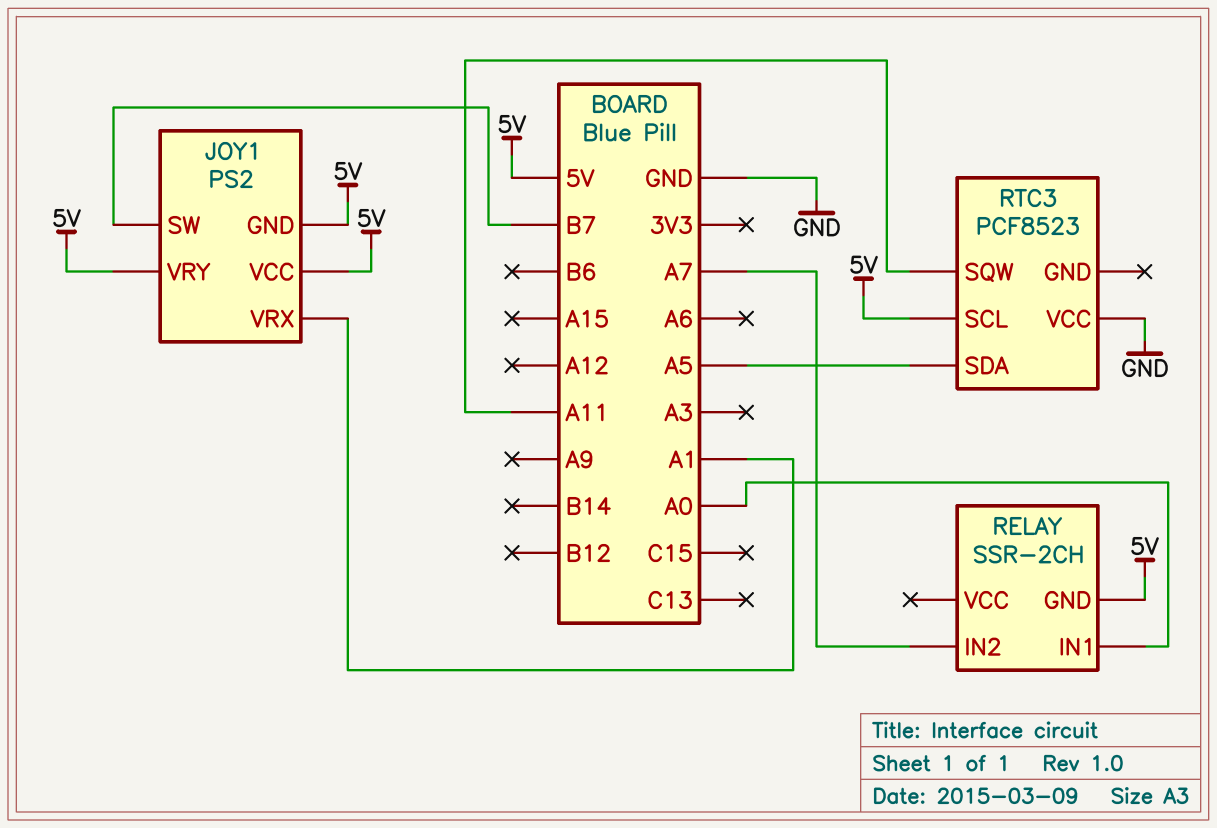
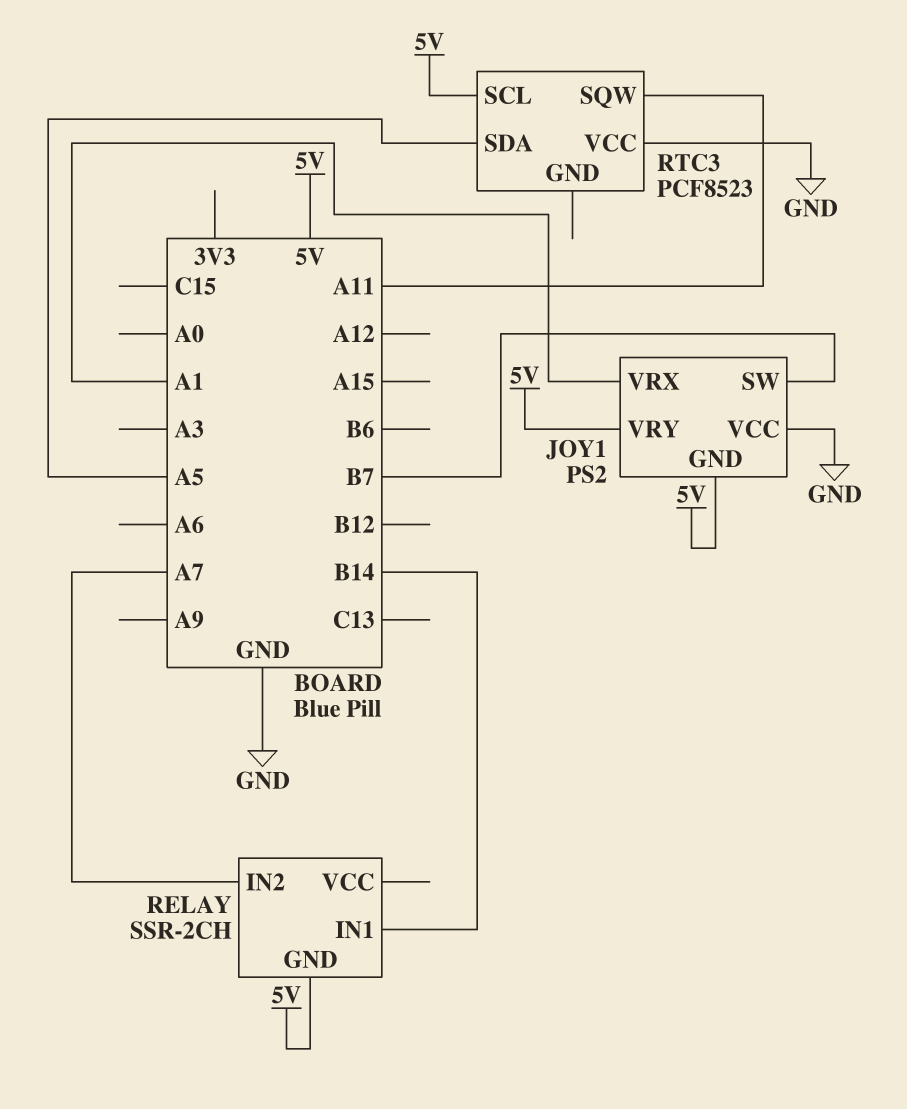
JOY1 pin VCC: 5V -> GND
RELAY pin IN1: A0 -> B14

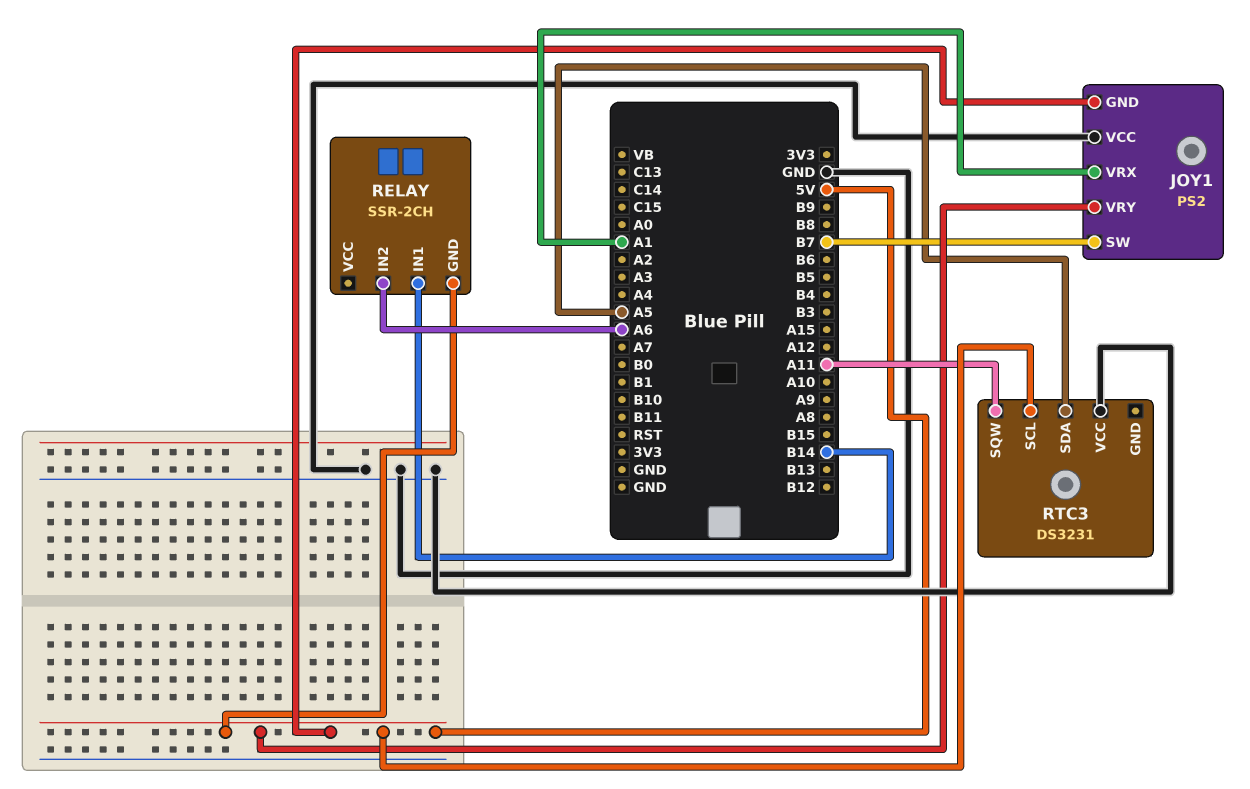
RELAY pin IN2: A7 -> A6
RTC3: PCF8523 -> DS3231

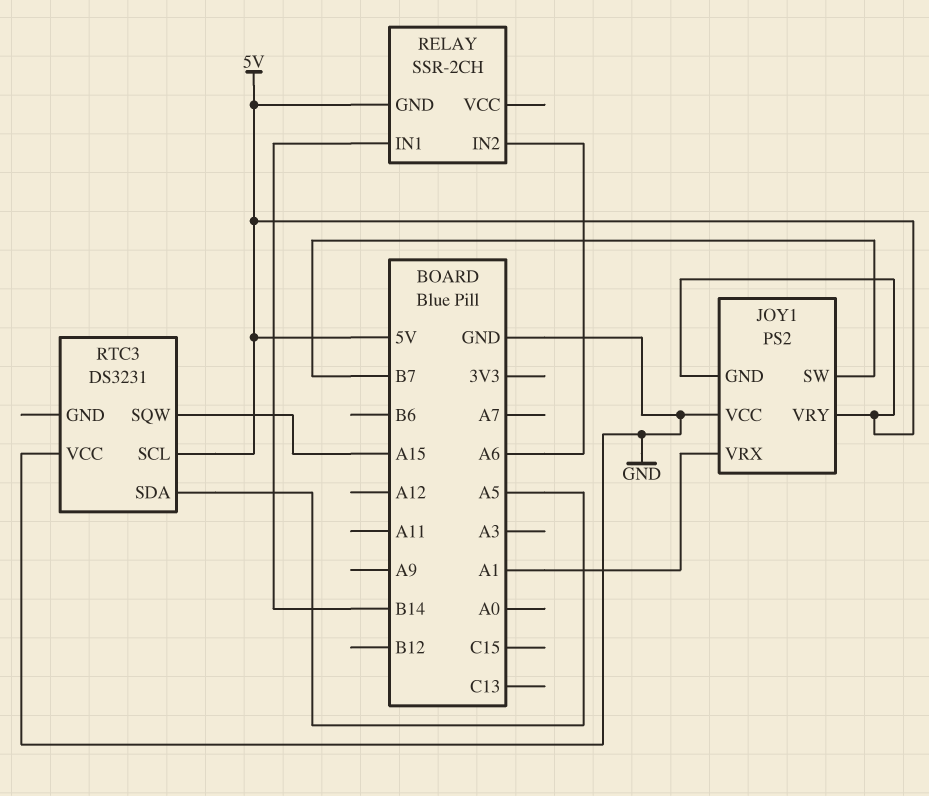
RTC3 pin SQW: A11 -> A15

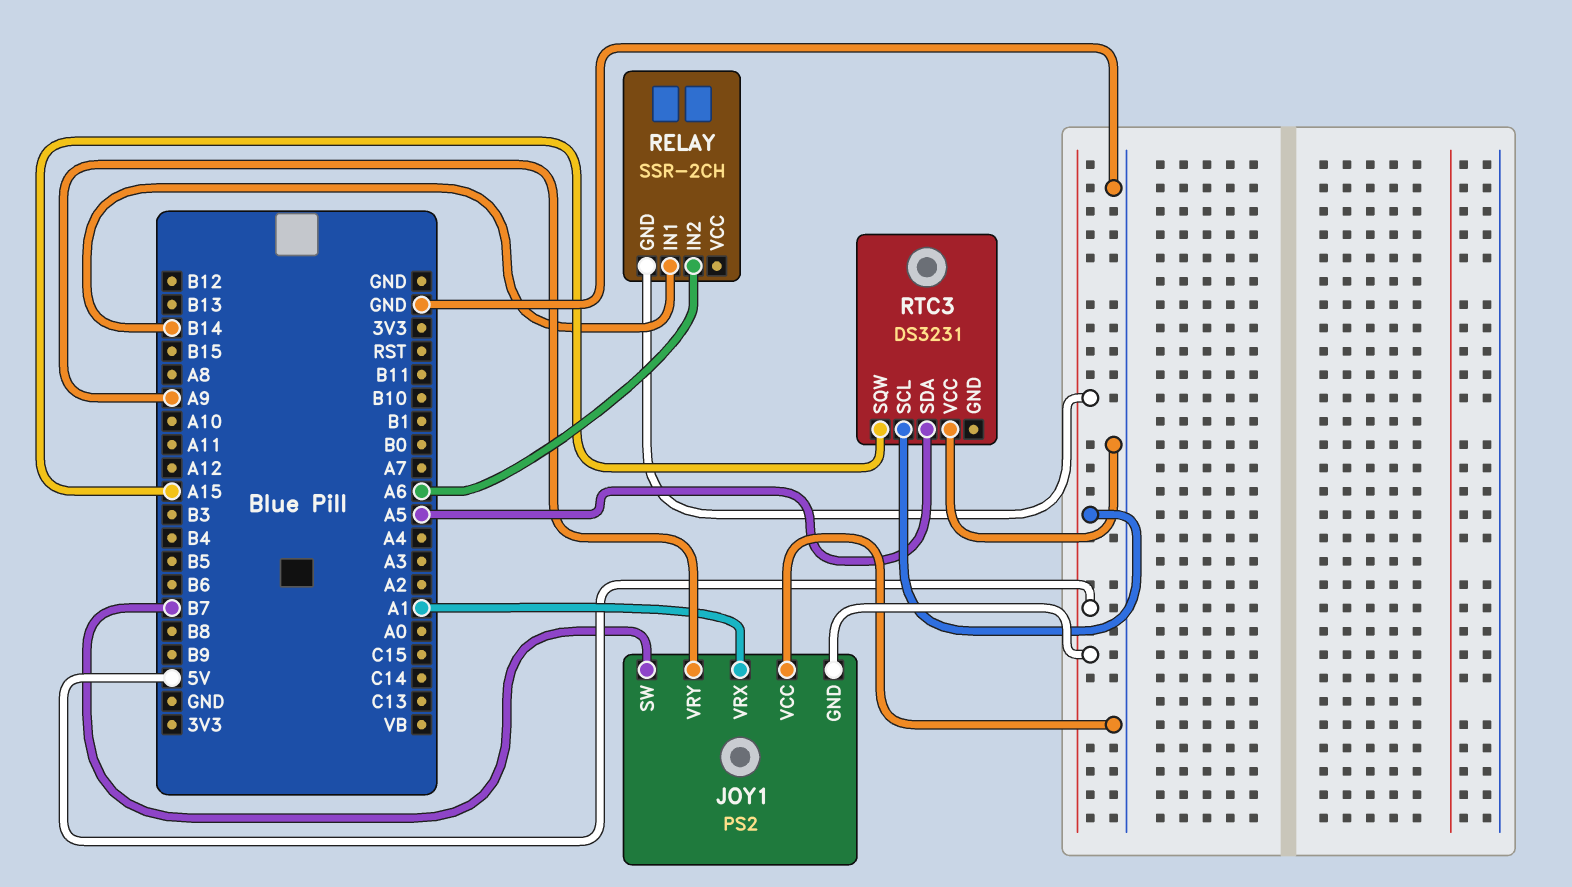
JOY1 pin VRY: 5V -> A9

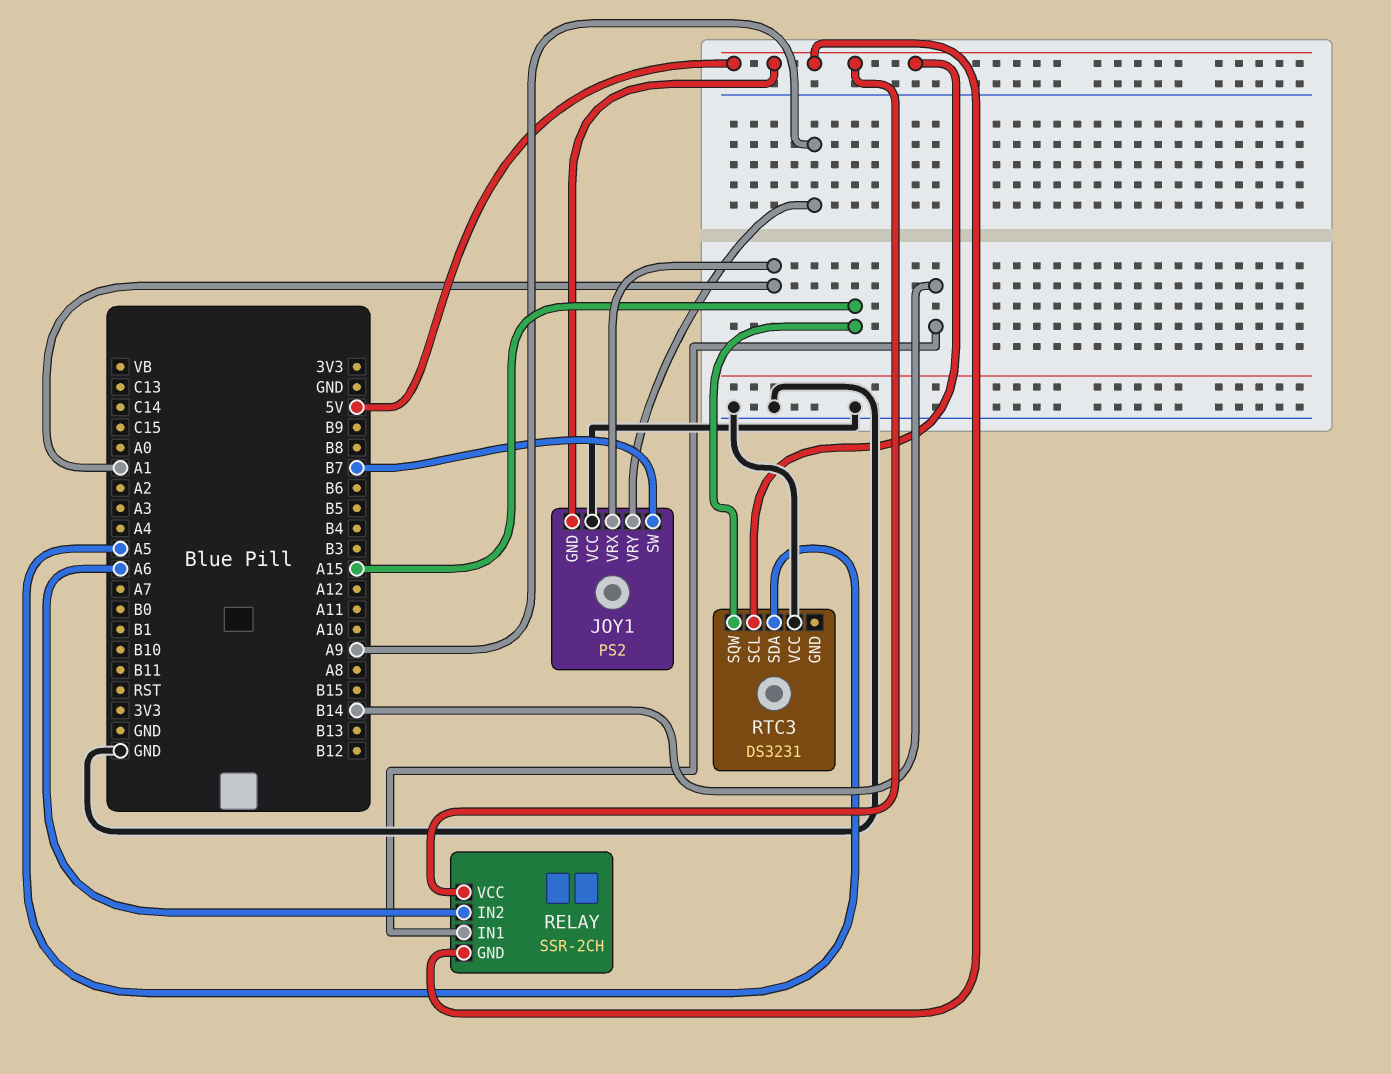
RELAY pin VCC: none -> 5V

